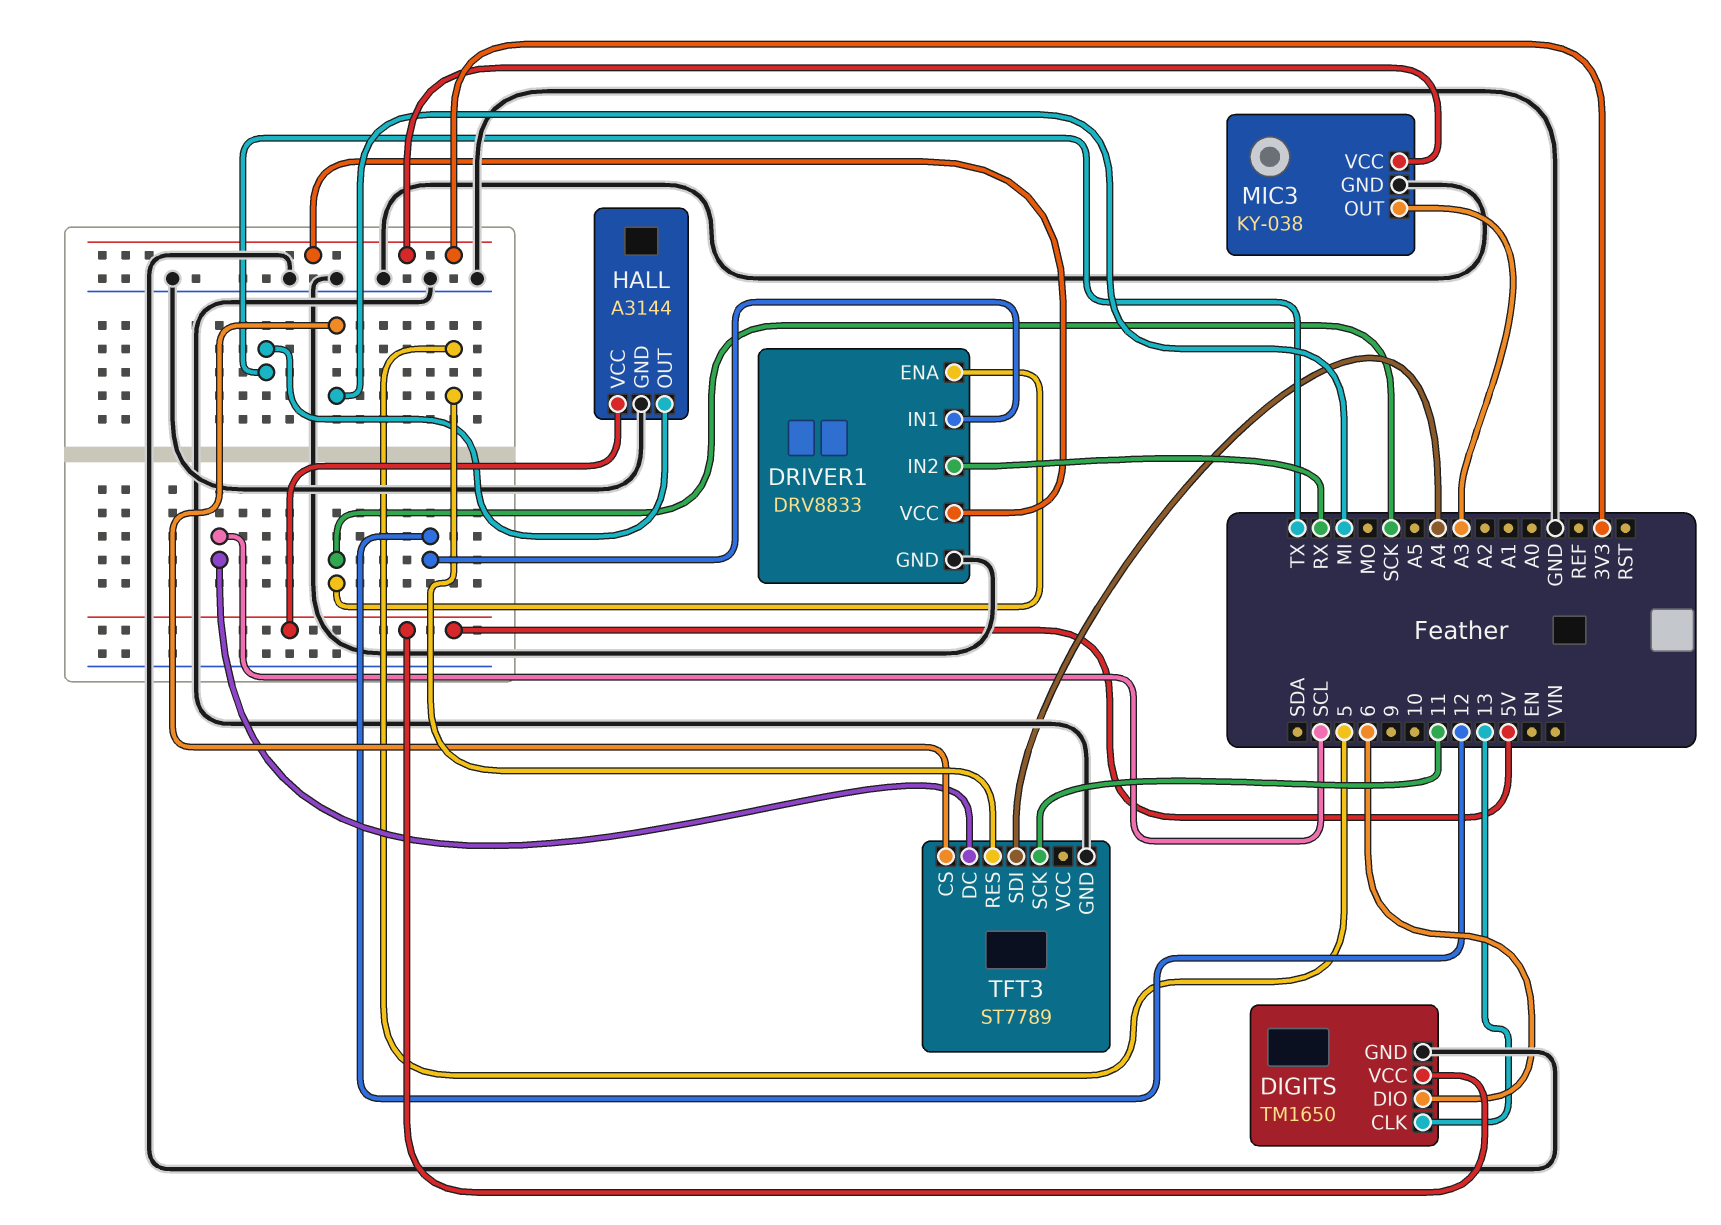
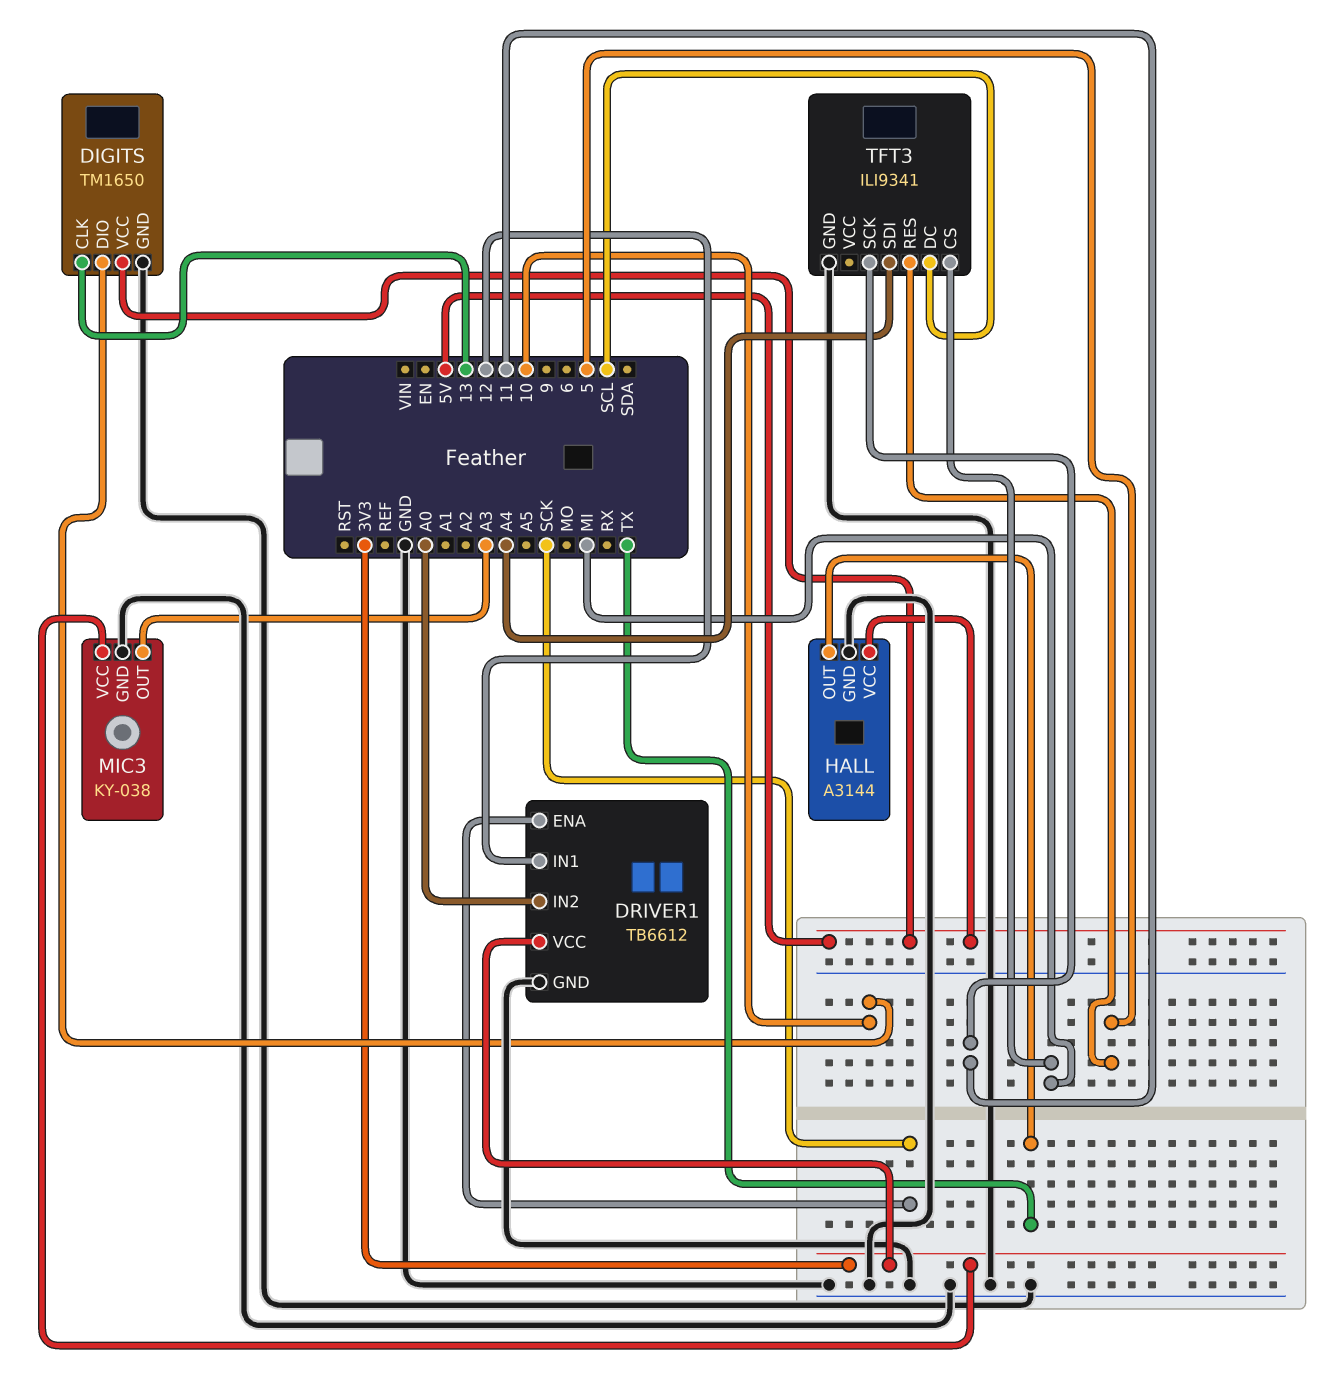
DIGITS pin DIO: 6 -> 10
DRIVER1: DRV8833 -> TB6612
DRIVER1 pin IN2: RX -> A0
TFT3: ST7789 -> ILI9341

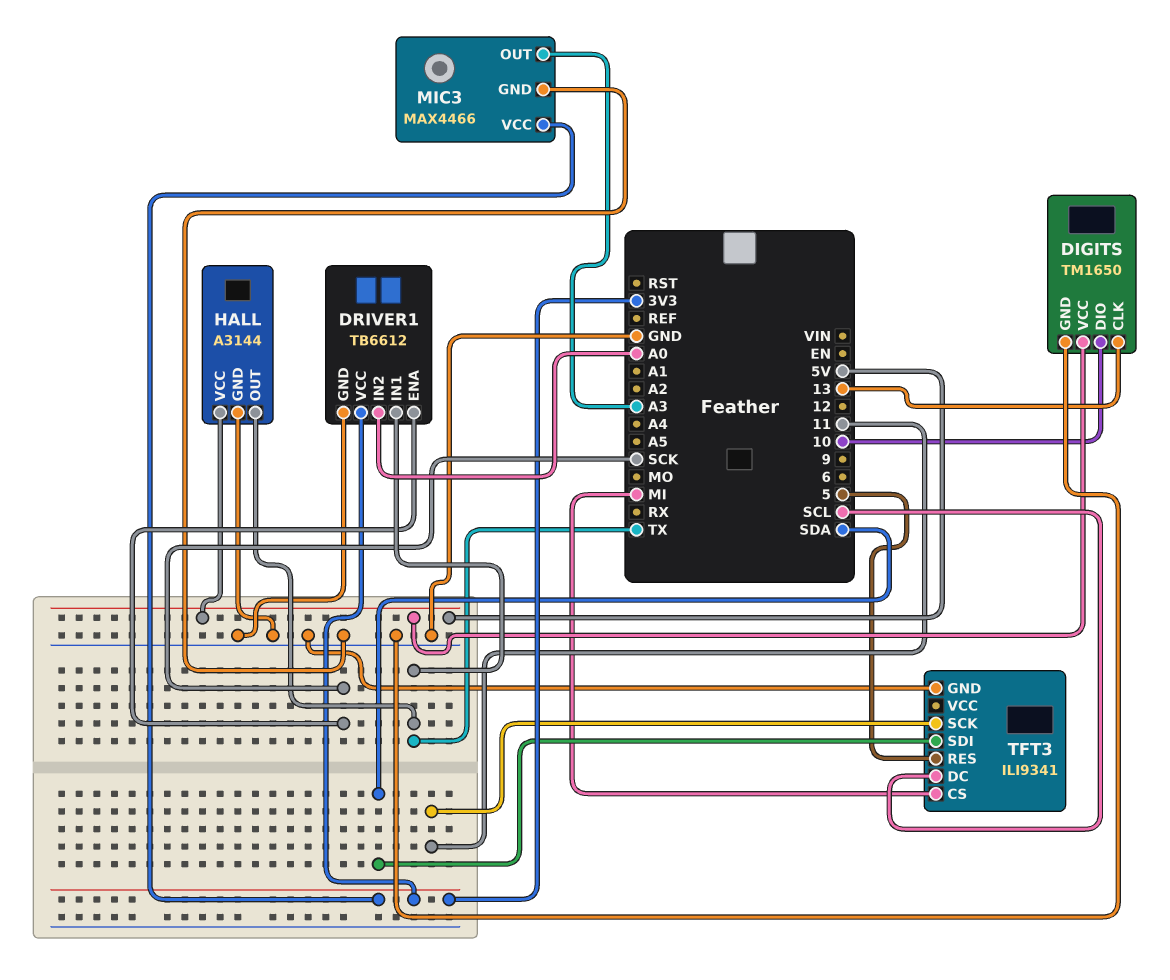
DRIVER1 pin IN1: 12 -> TX
MIC3: KY-038 -> MAX4466
TFT3 pin SDI: A4 -> SDA

